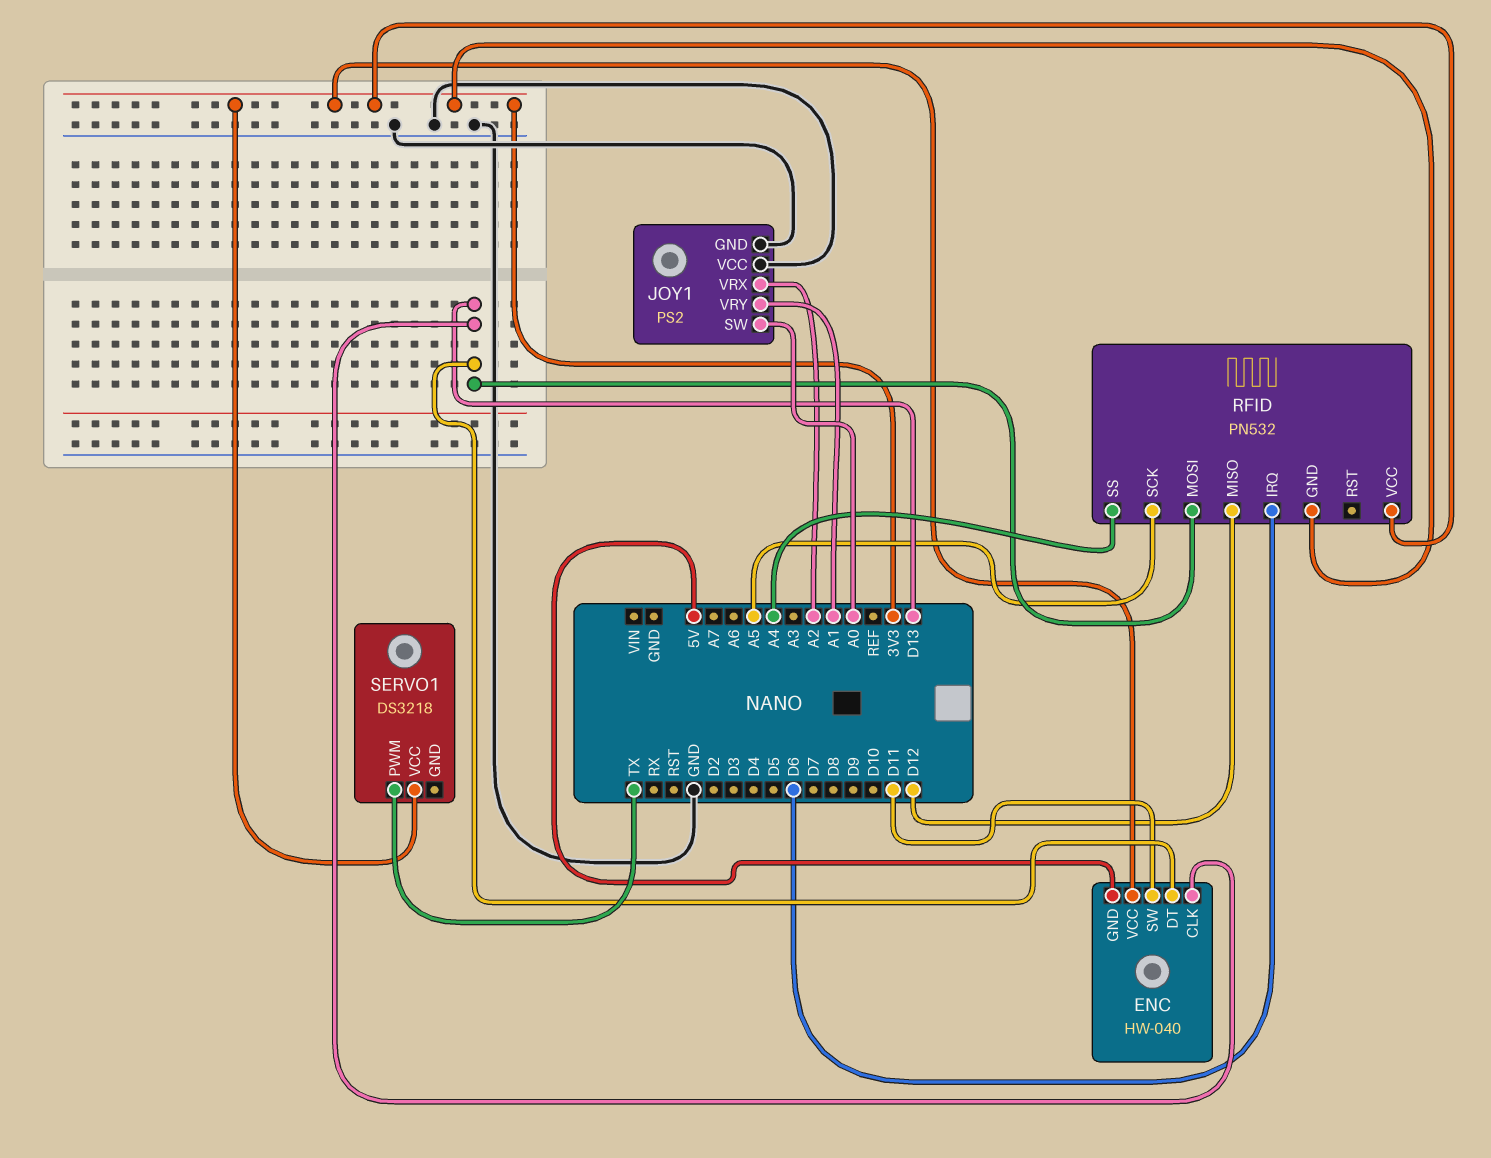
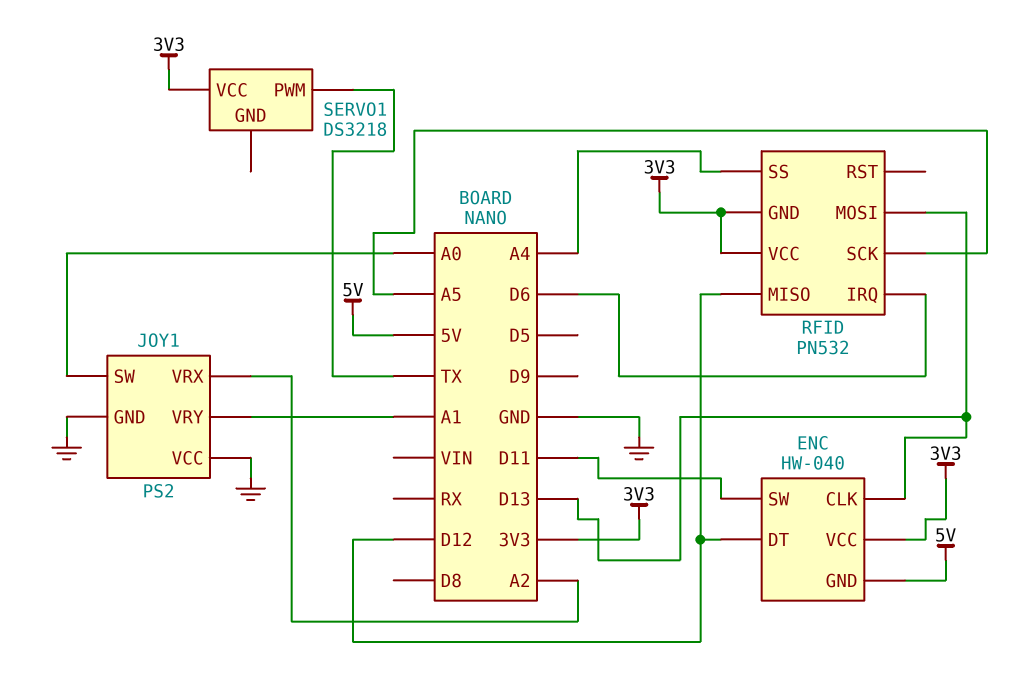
ENC pin DT: D13 -> D12

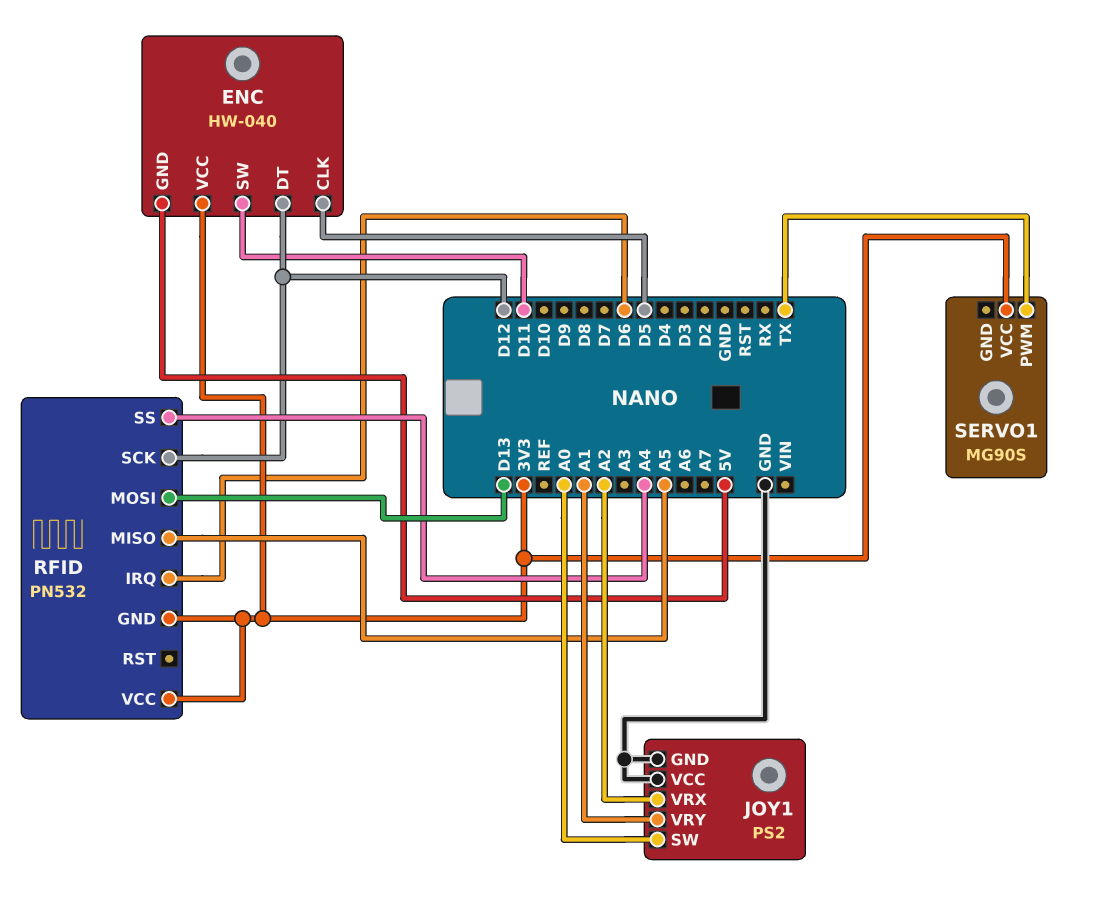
ENC pin CLK: D13 -> D5
RFID pin MISO: D12 -> A5
RFID pin SCK: A5 -> D12
SERVO1: DS3218 -> MG90S

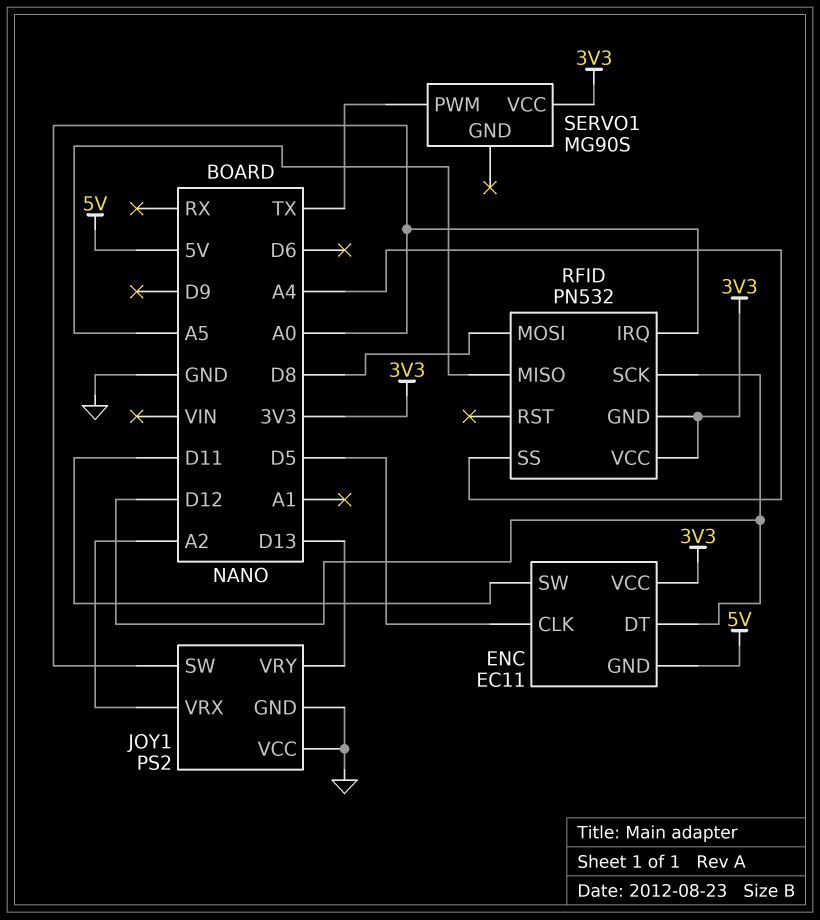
ENC: HW-040 -> EC11
JOY1 pin VRY: A1 -> D13
RFID pin IRQ: D6 -> A0
RFID pin MOSI: D13 -> D8

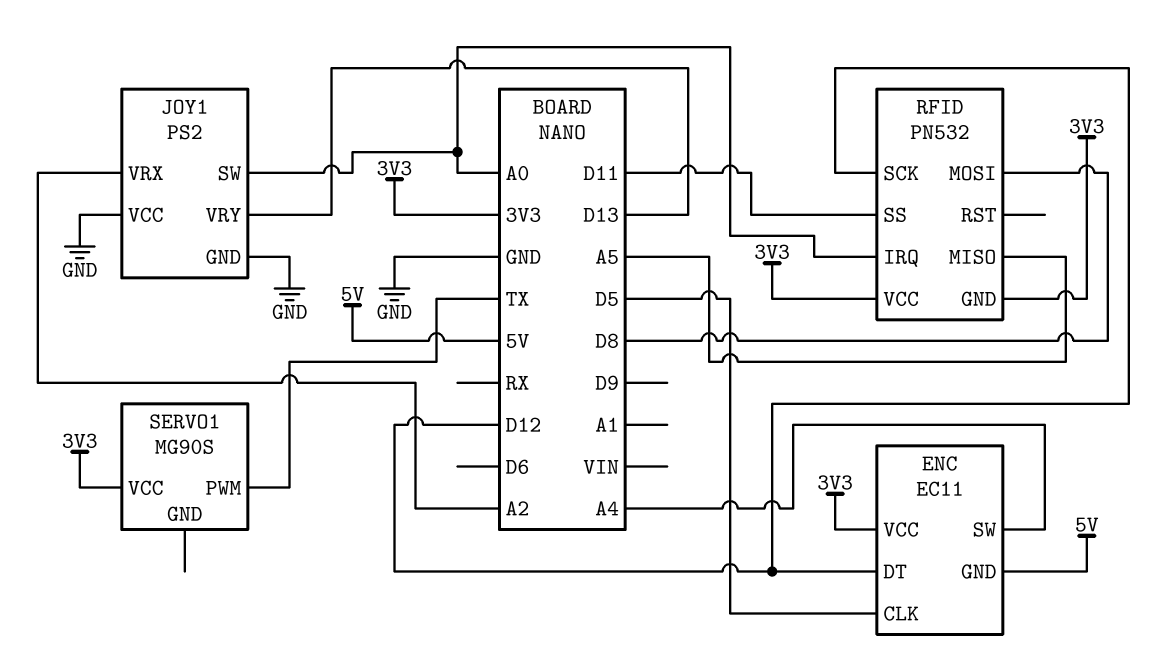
ENC pin SW: D11 -> A4
RFID pin SS: A4 -> D11

